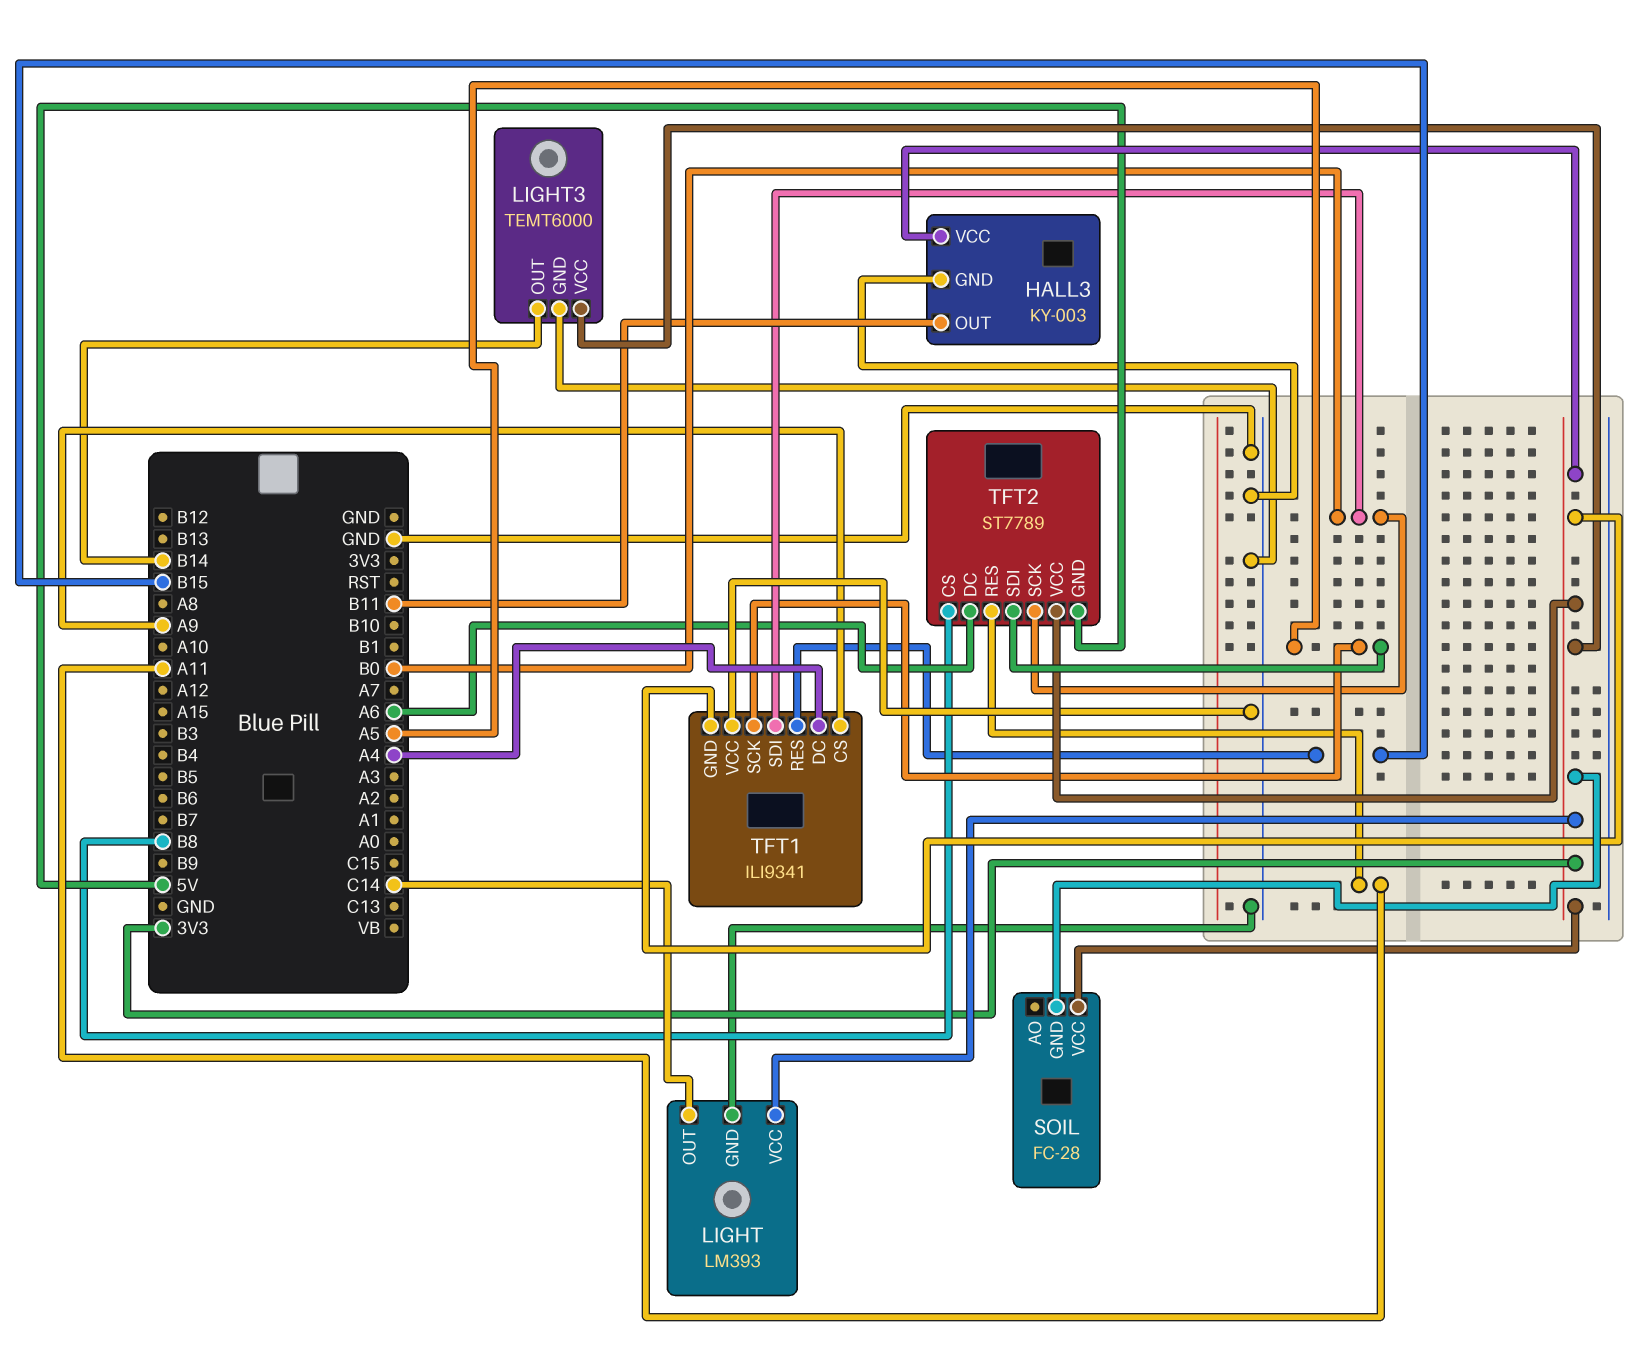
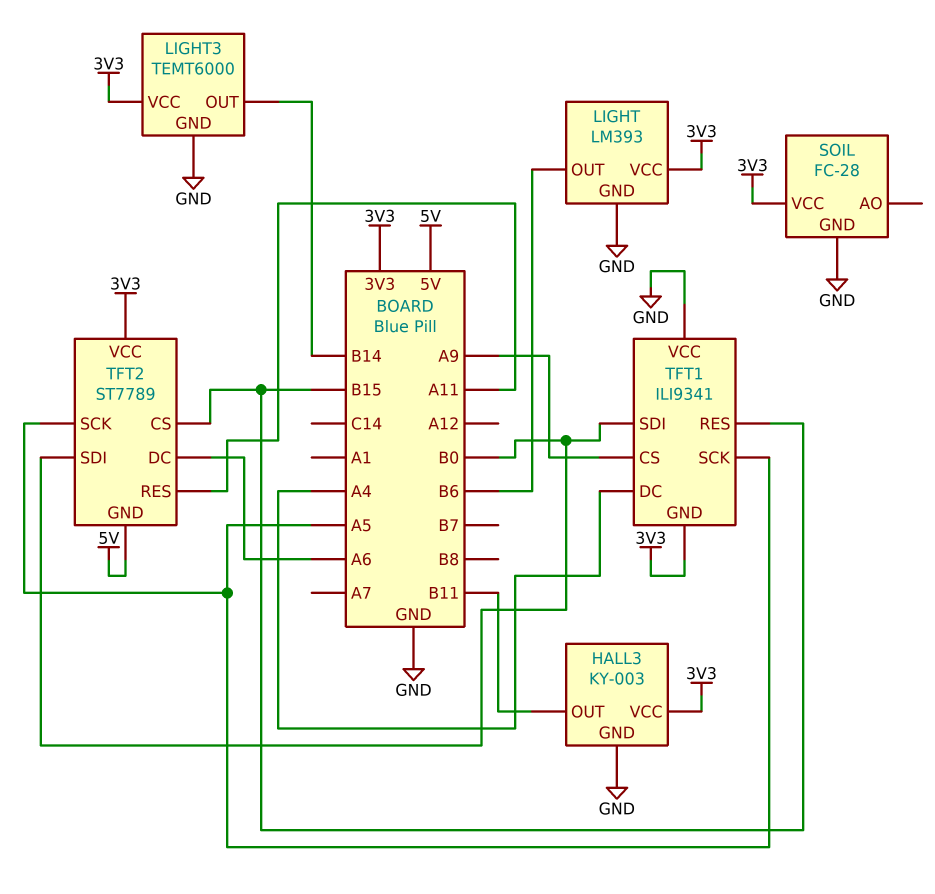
LIGHT pin OUT: C14 -> B6
SOIL pin GND: 3V3 -> GND
TFT2 pin CS: B8 -> B15
TFT2 pin SCK: B0 -> A5
TFT2 pin SDI: A5 -> B0

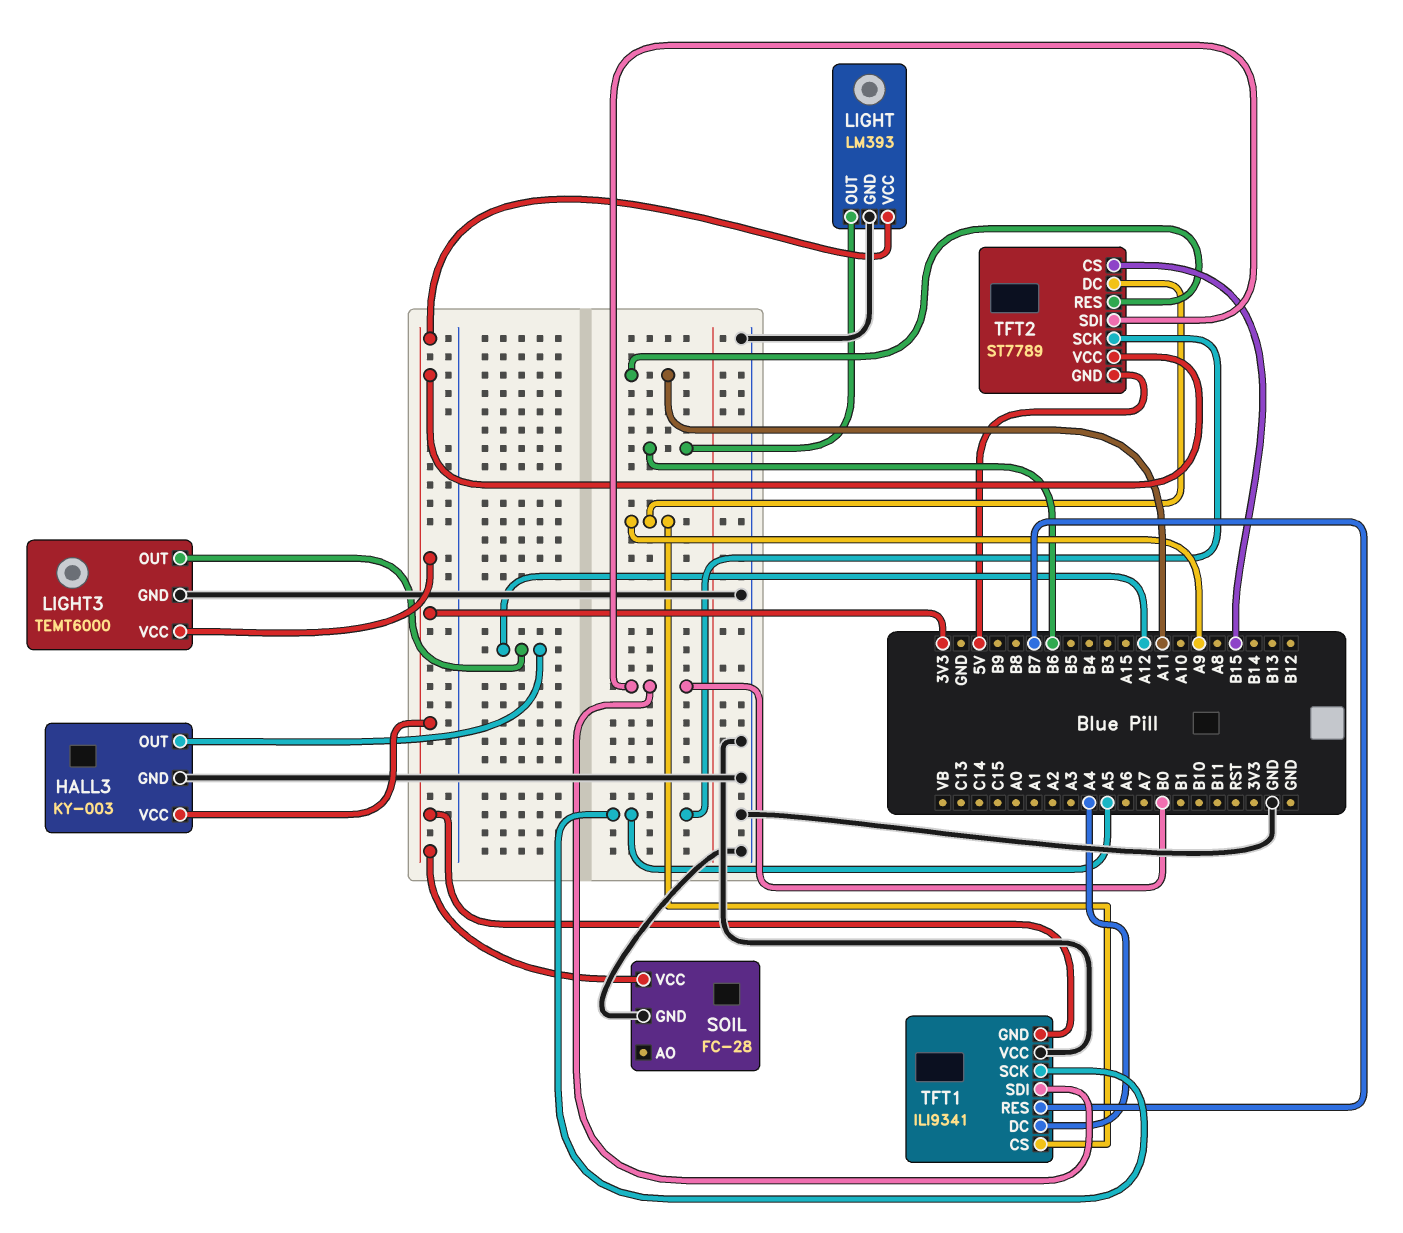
HALL3 pin OUT: B11 -> A12
LIGHT3 pin OUT: B14 -> A12
TFT1 pin RES: B15 -> B7
TFT2 pin DC: A6 -> A9

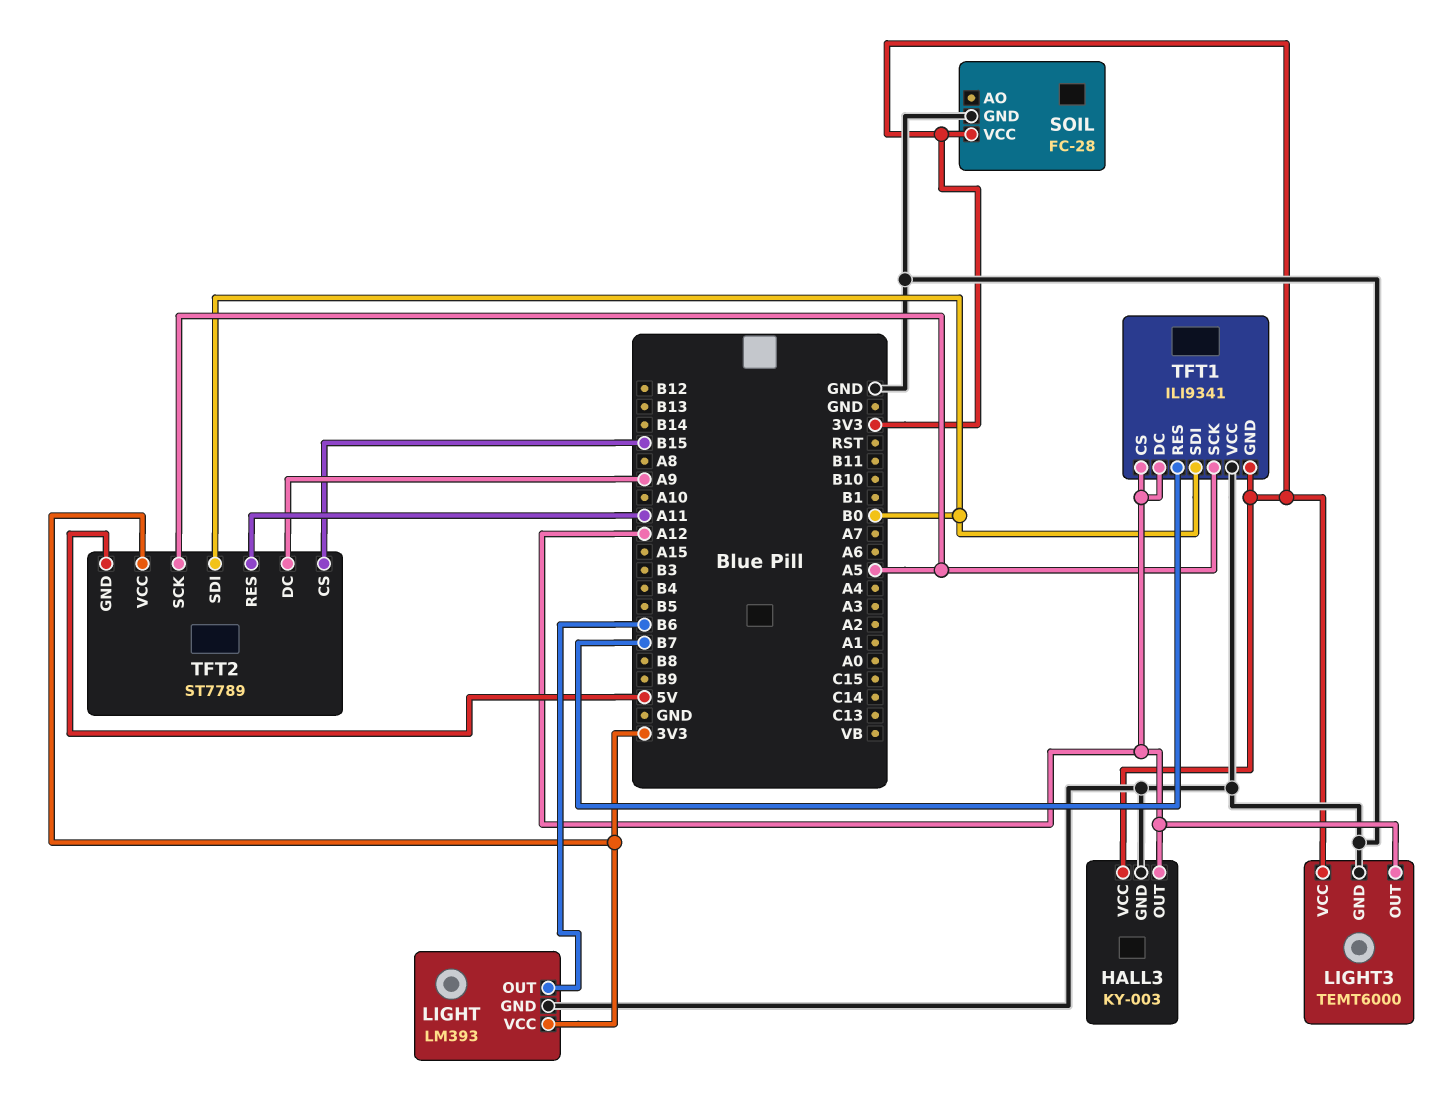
TFT1 pin CS: A9 -> A12
TFT1 pin DC: A4 -> A12

